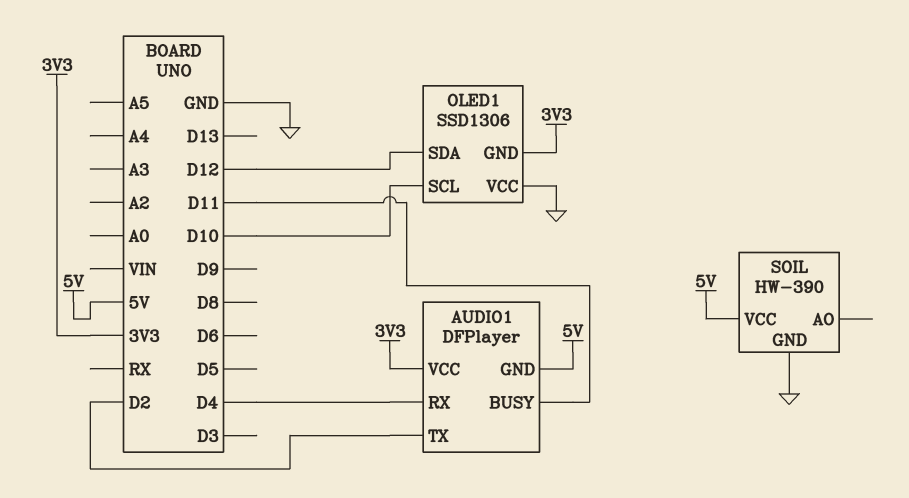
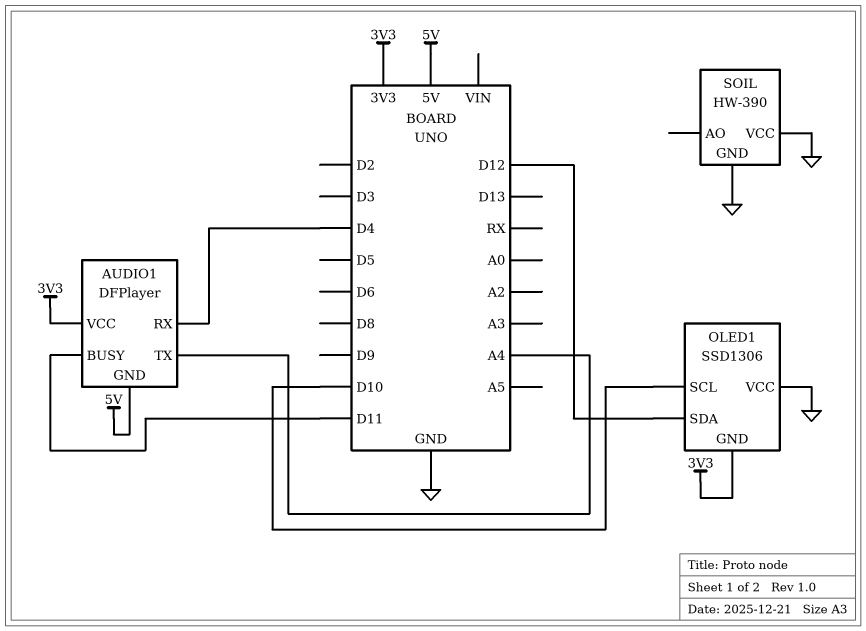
AUDIO1 pin TX: D2 -> A4
SOIL pin VCC: 5V -> GND

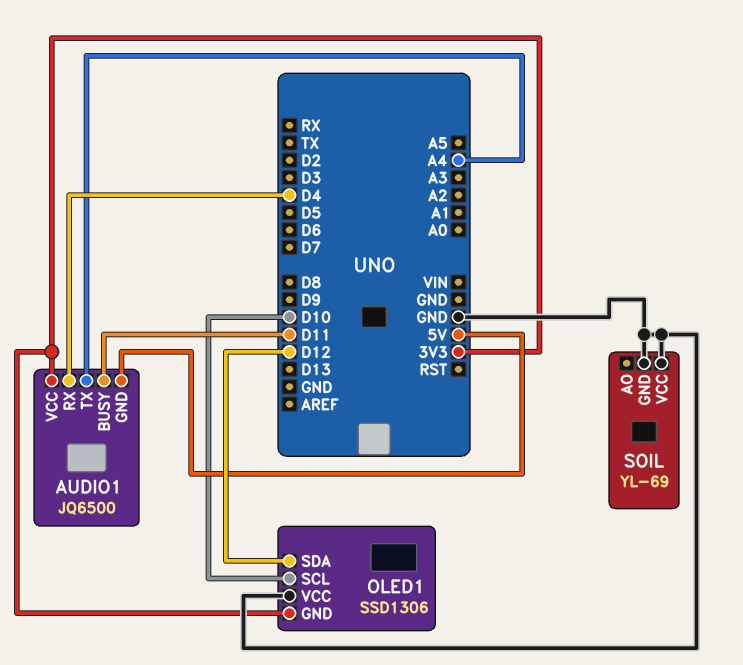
AUDIO1: DFPlayer -> JQ6500
SOIL: HW-390 -> YL-69

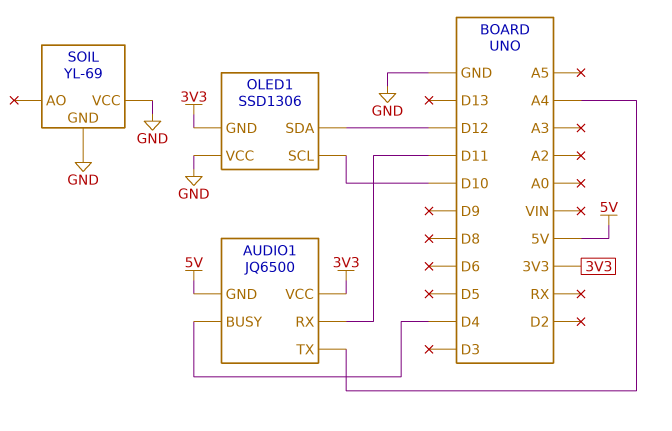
AUDIO1 pin BUSY: D11 -> D4
AUDIO1 pin RX: D4 -> D11

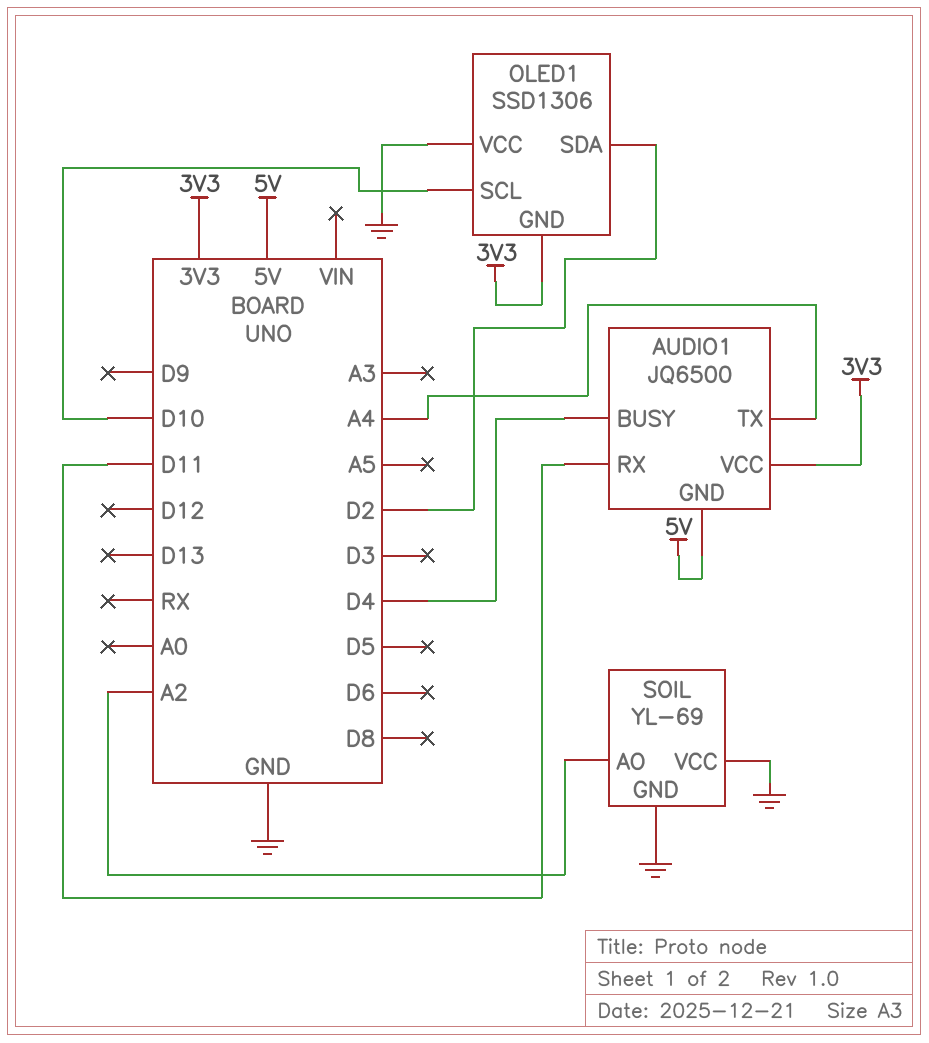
OLED1 pin SDA: D12 -> D2
SOIL pin AO: none -> A2

